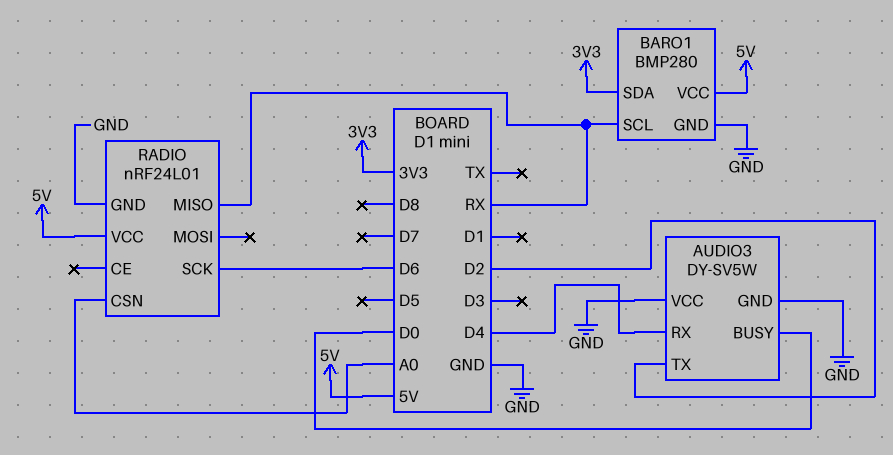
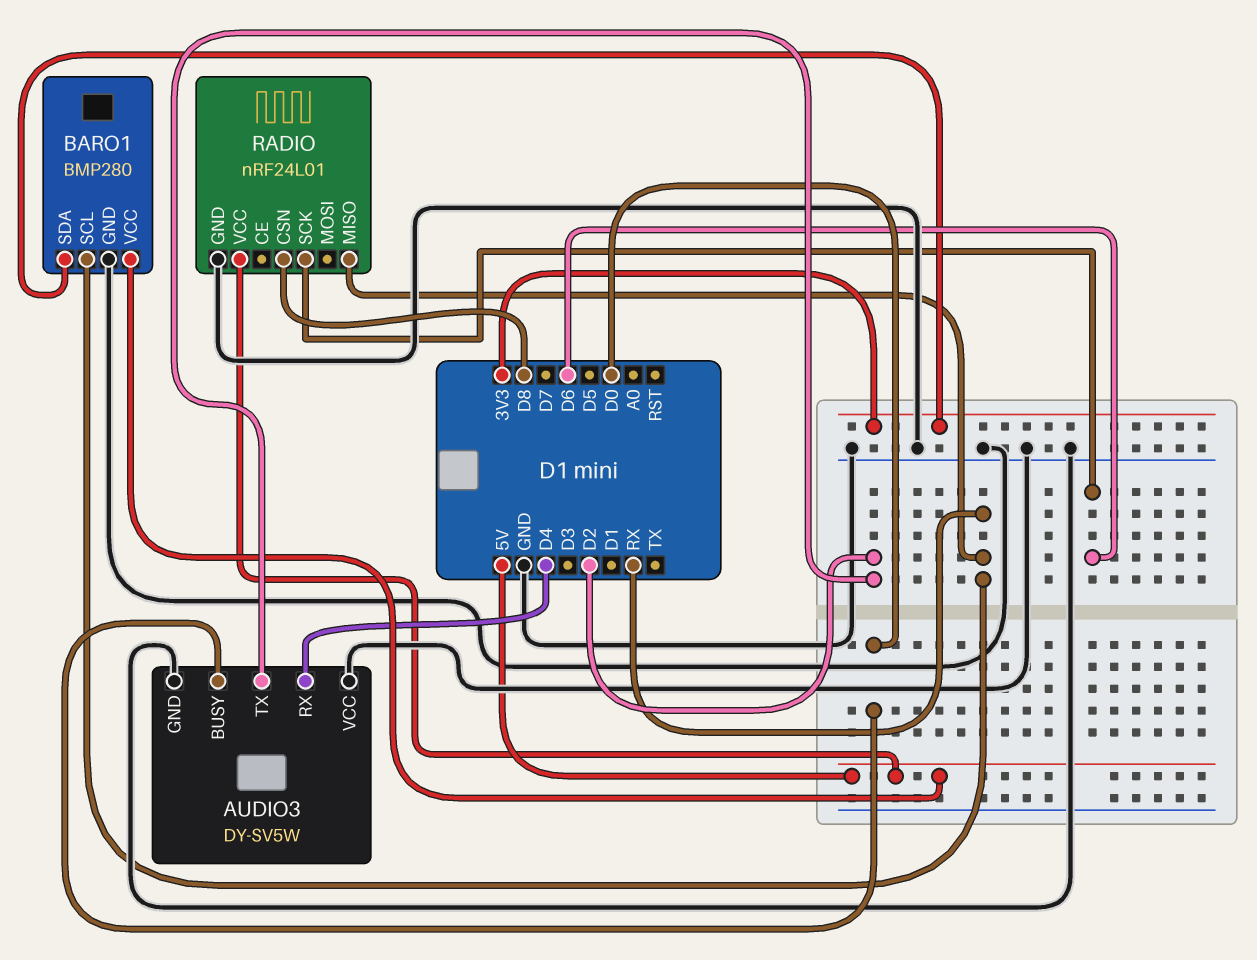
RADIO pin CSN: A0 -> D8

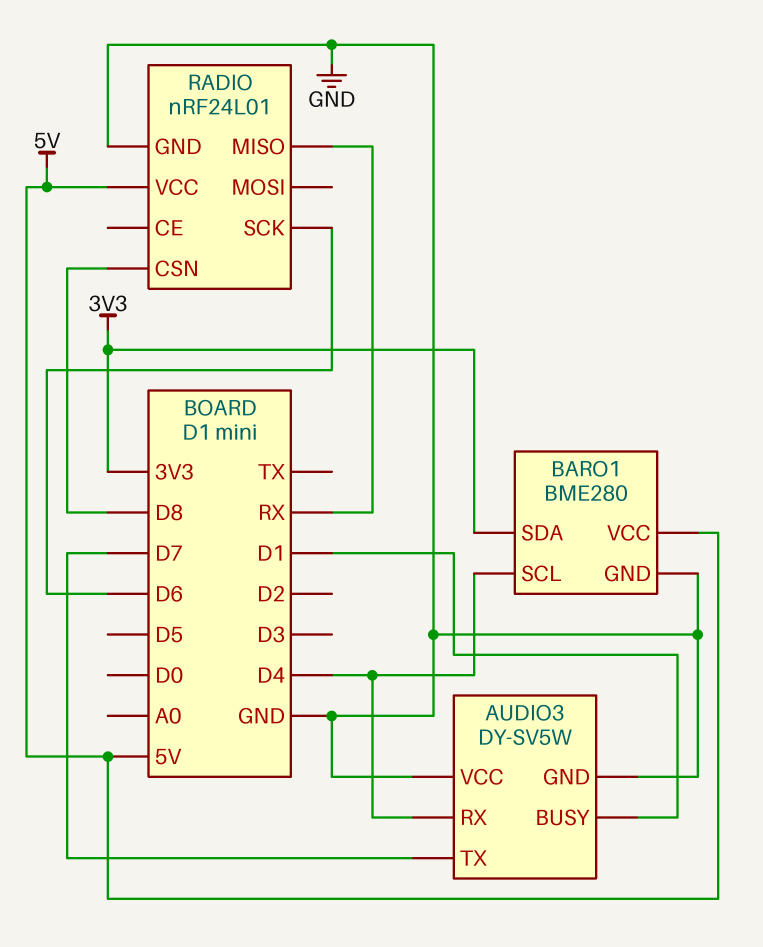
AUDIO3 pin BUSY: D0 -> D1
AUDIO3 pin TX: D2 -> D7
BARO1: BMP280 -> BME280
BARO1 pin SCL: RX -> D4

